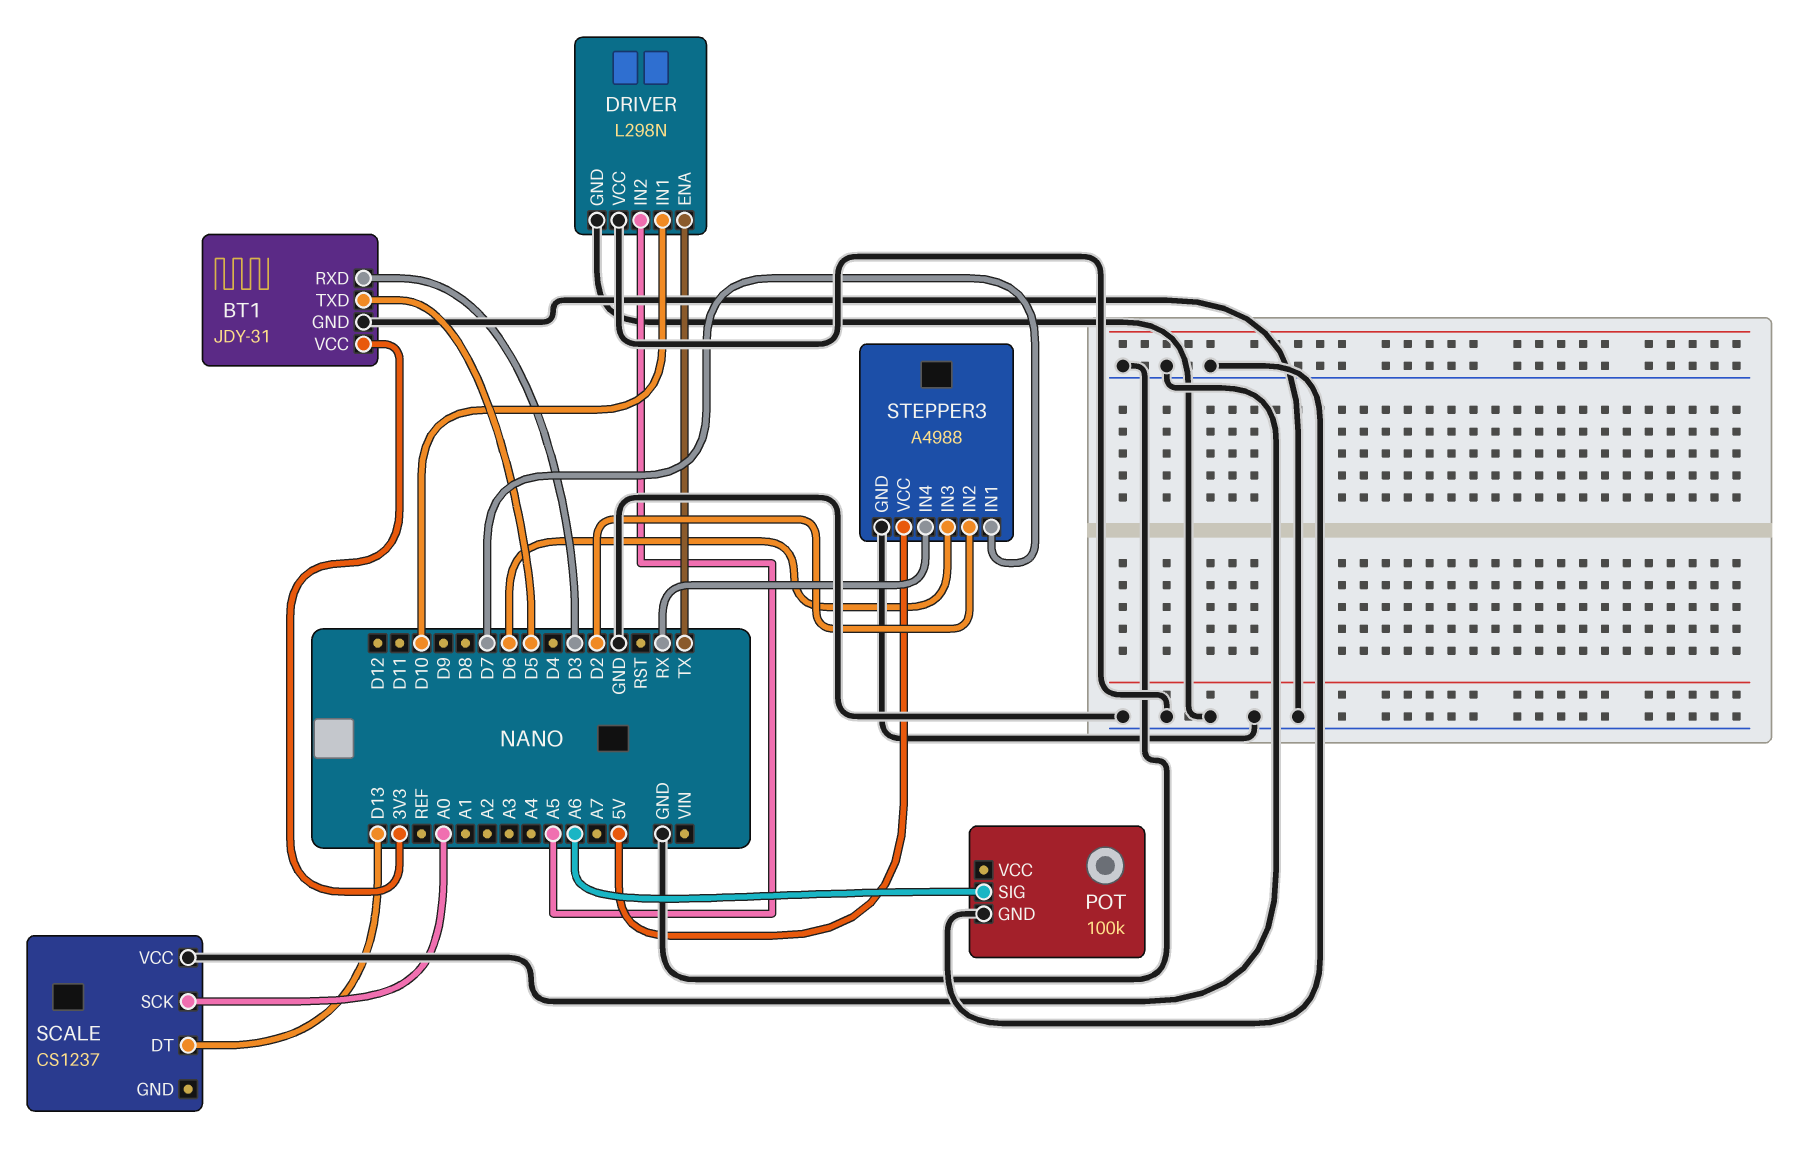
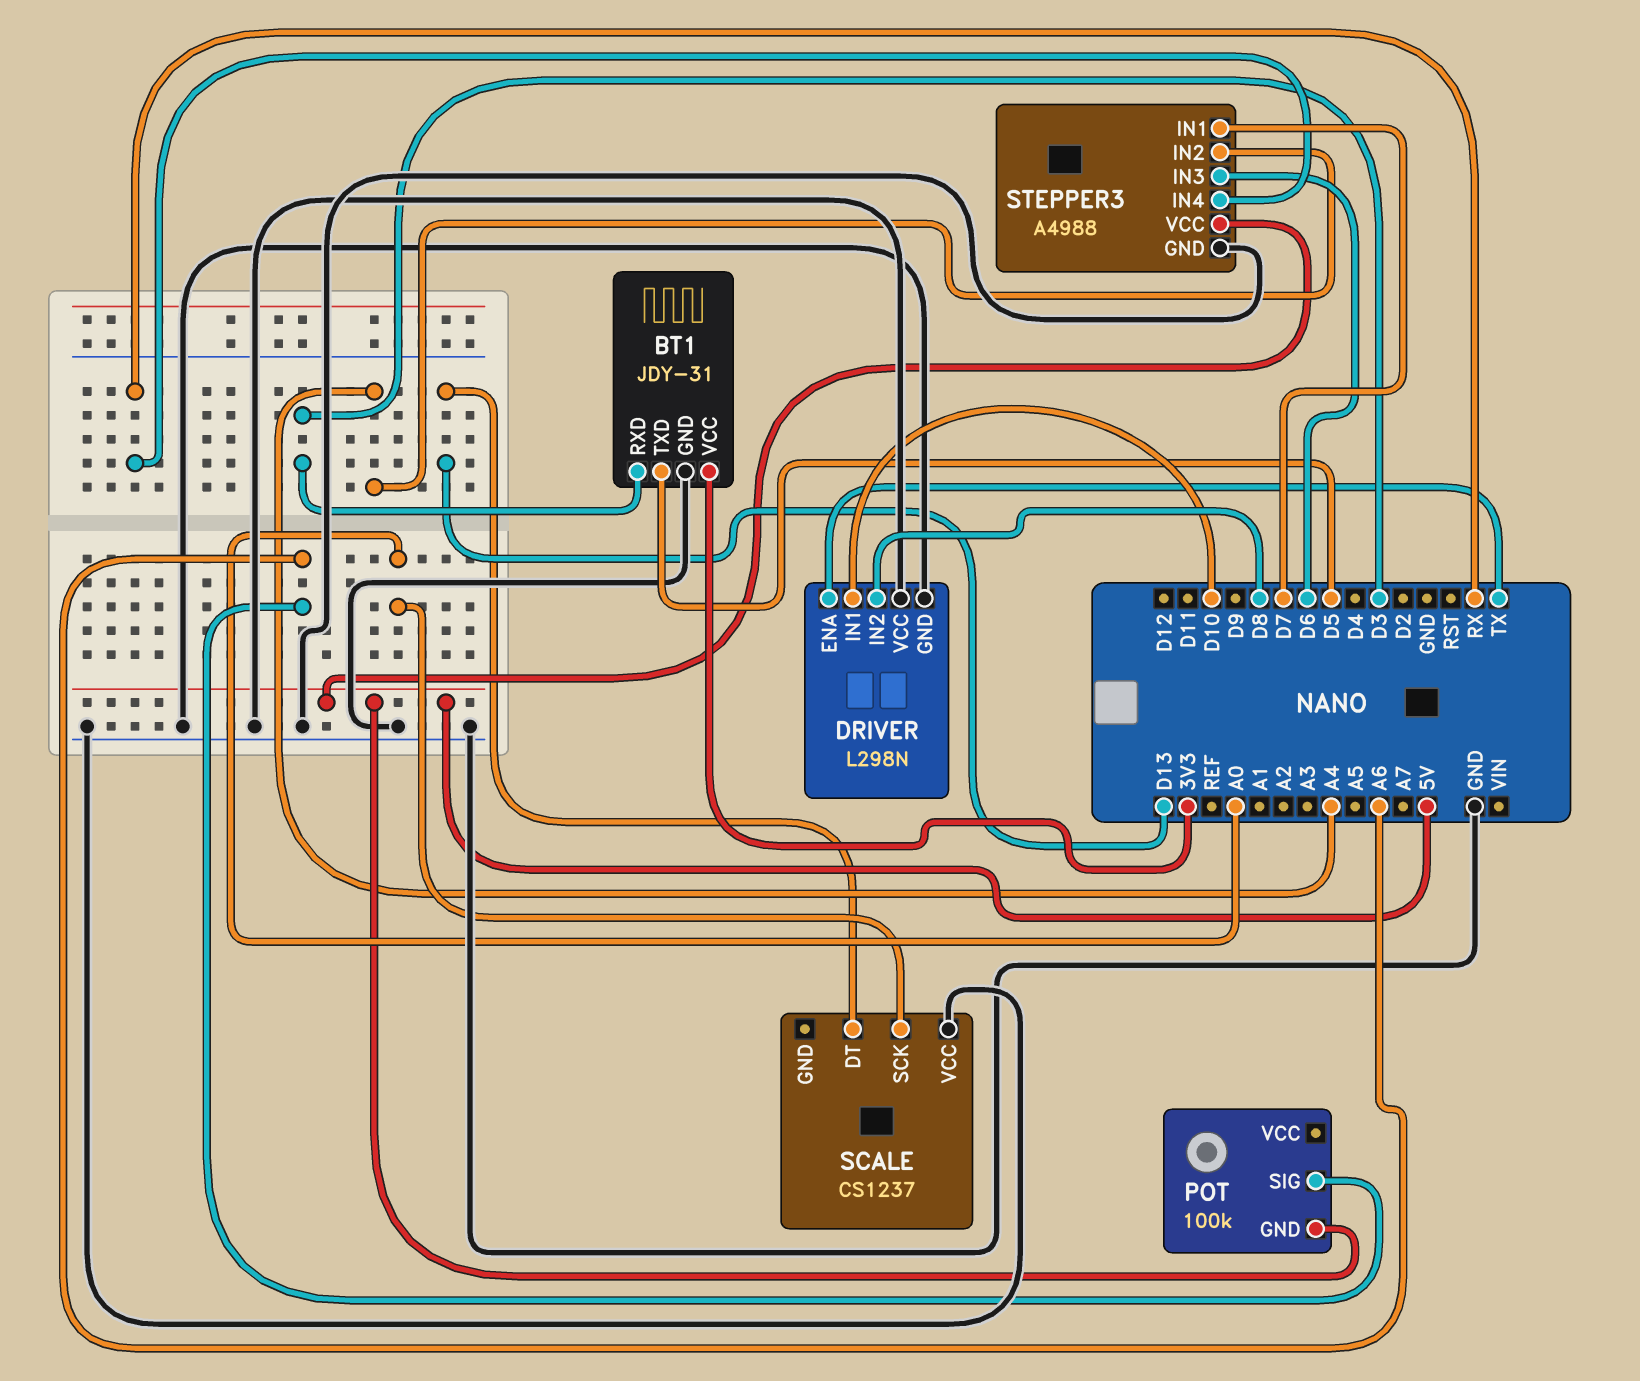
DRIVER pin IN2: A5 -> D8
POT pin GND: GND -> 5V
STEPPER3 pin IN2: D2 -> A4

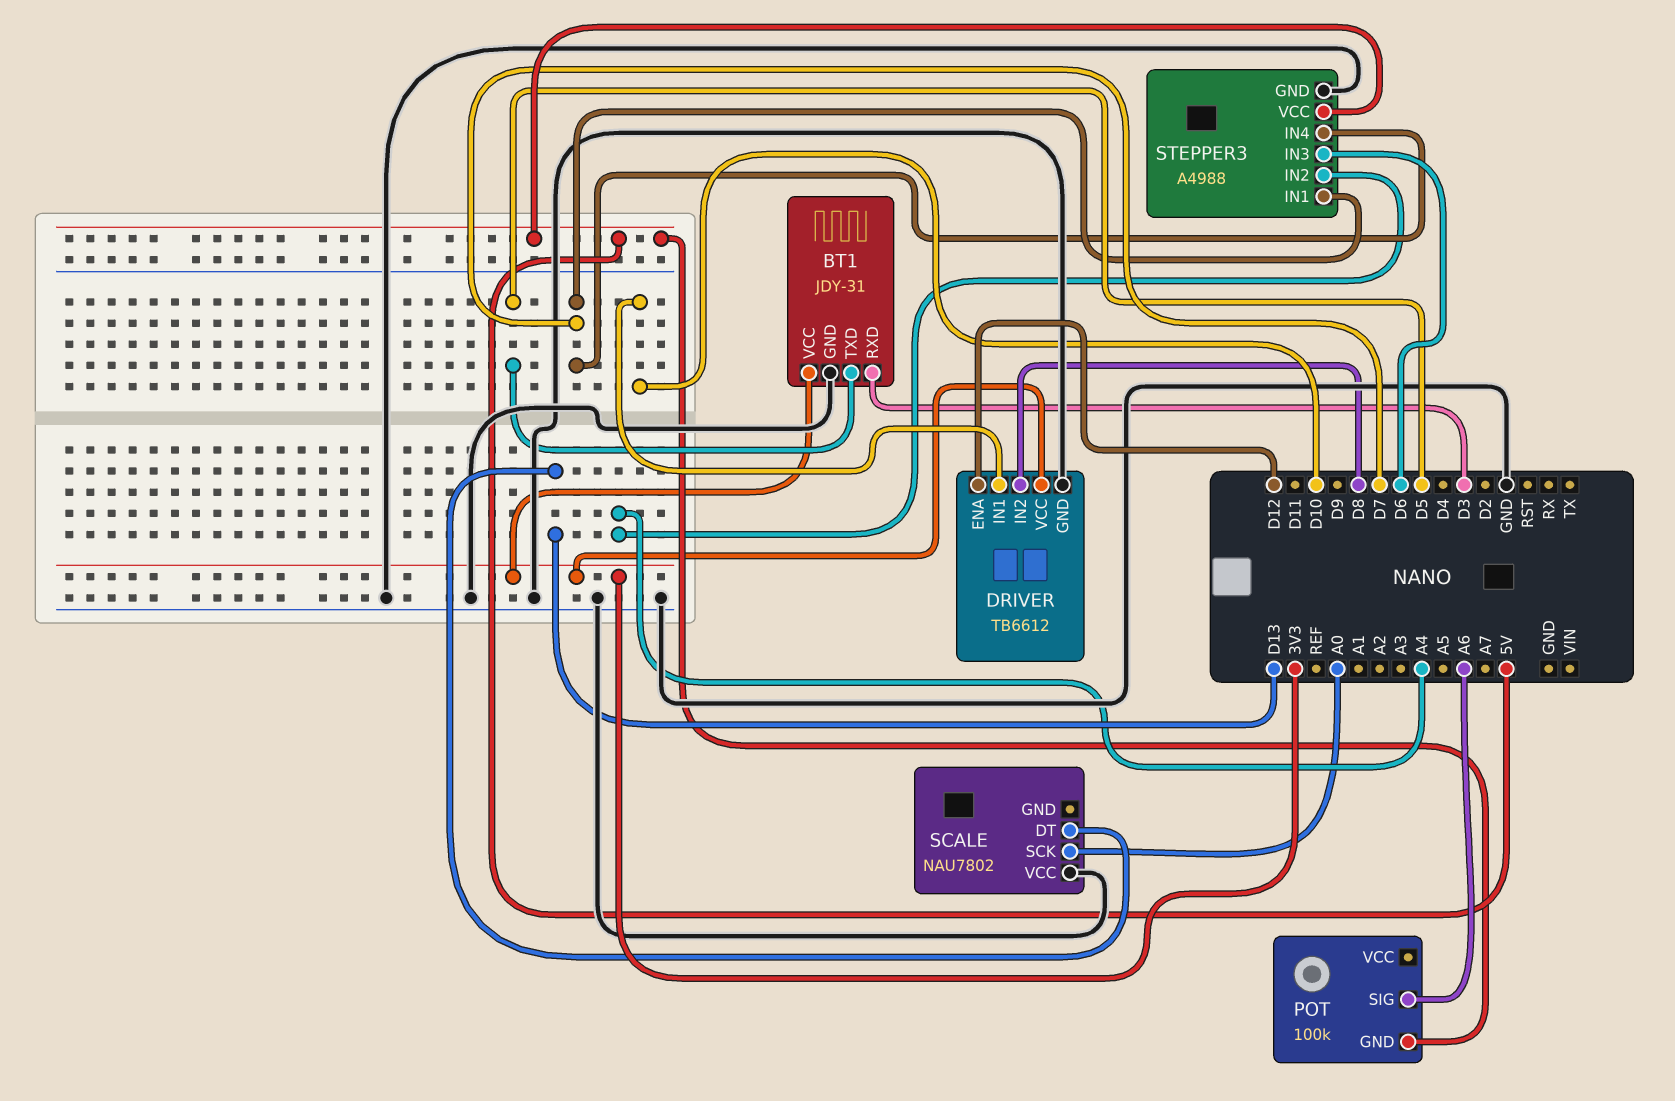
DRIVER: L298N -> TB6612
DRIVER pin ENA: TX -> D12
DRIVER pin VCC: GND -> 3V3
SCALE: CS1237 -> NAU7802
STEPPER3 pin IN4: RX -> D7

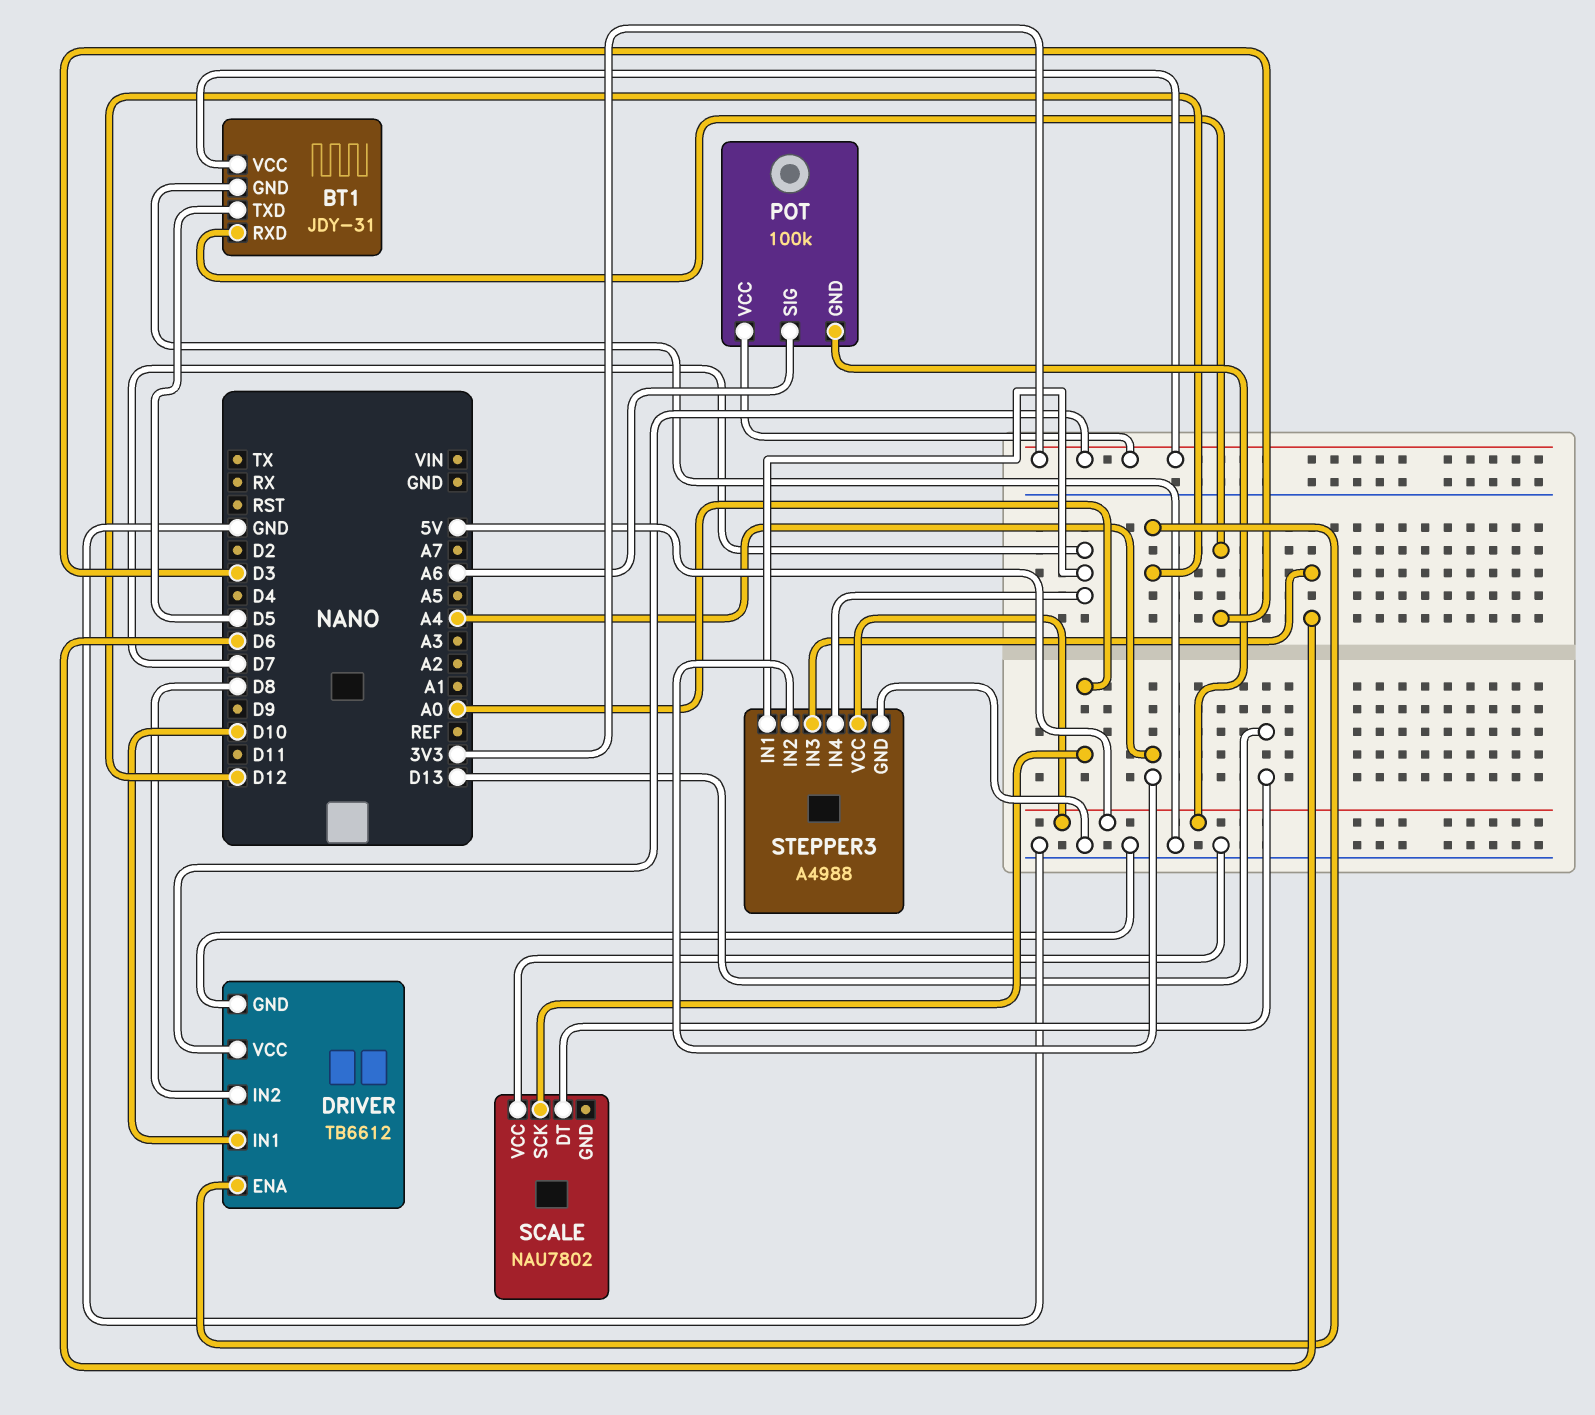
POT pin VCC: none -> 3V3

